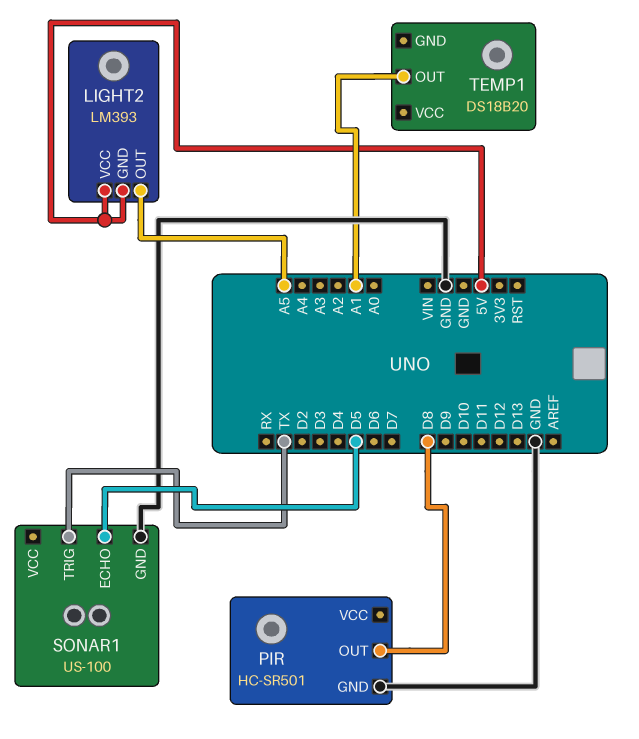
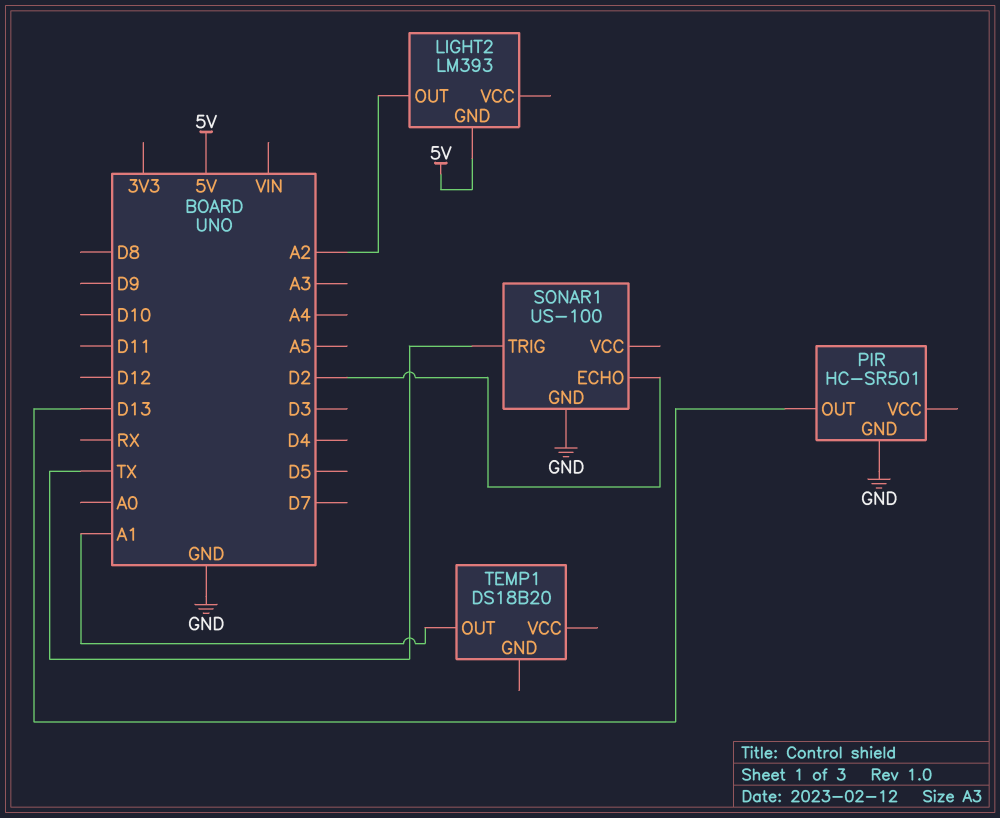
LIGHT2 pin OUT: A5 -> A2
LIGHT2 pin VCC: 5V -> none
PIR pin OUT: D8 -> D13
SONAR1 pin ECHO: D5 -> D2

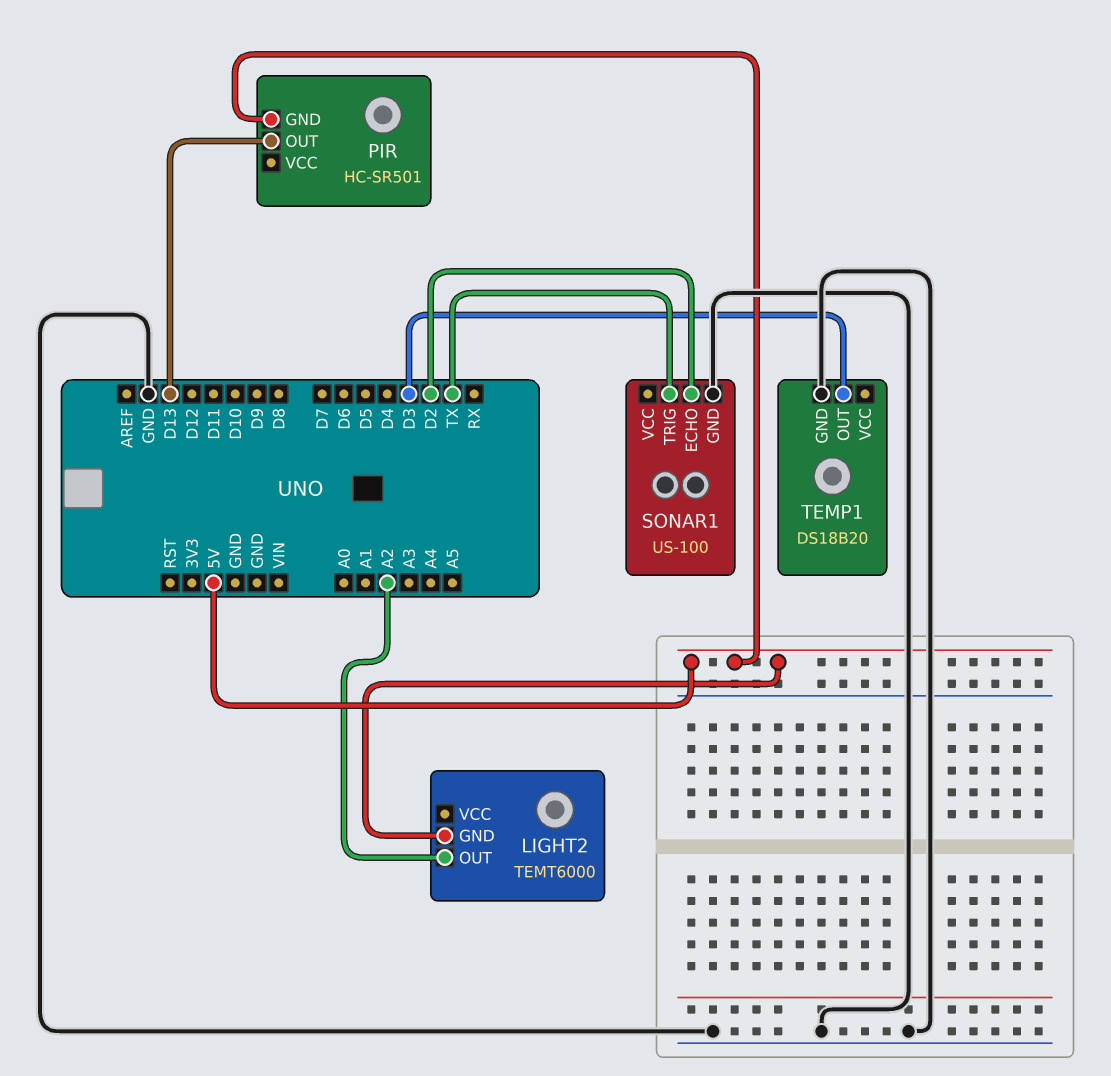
LIGHT2: LM393 -> TEMT6000
PIR pin GND: GND -> 5V
TEMP1 pin GND: none -> GND
TEMP1 pin OUT: A1 -> D3

